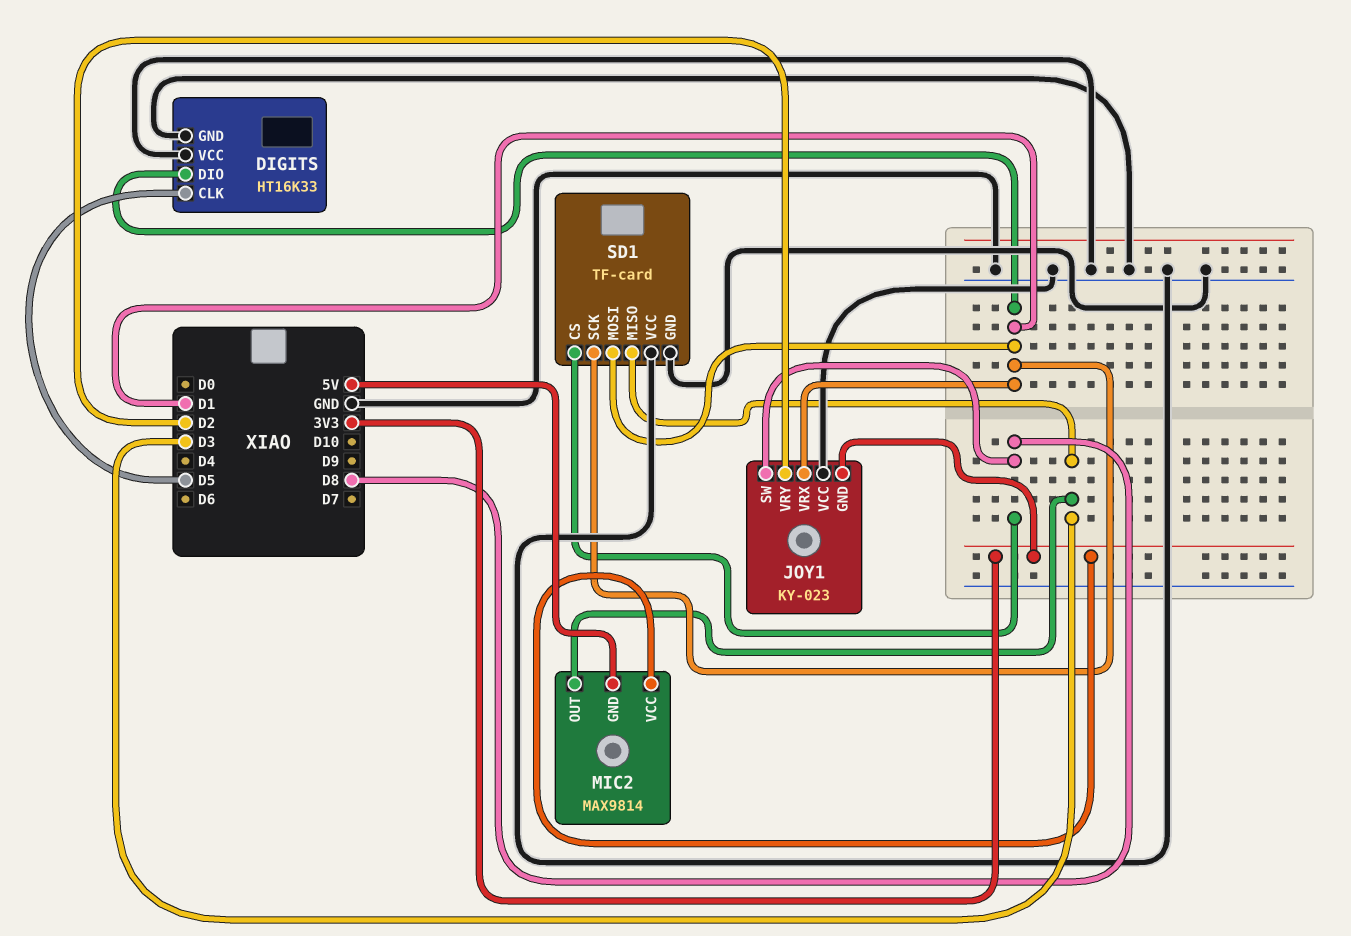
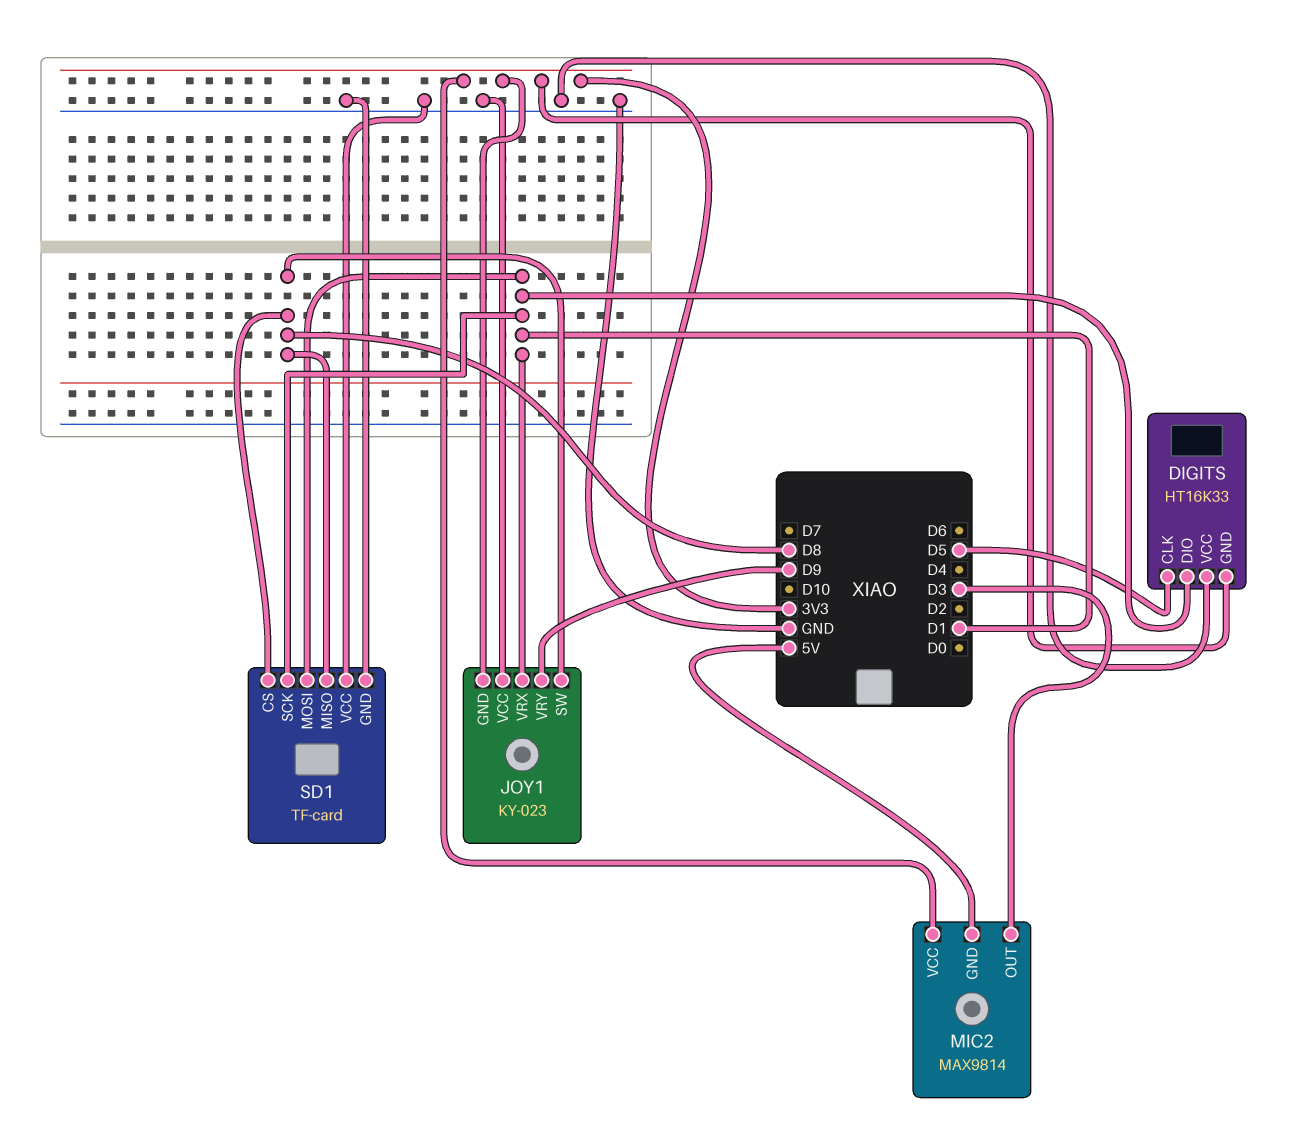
DIGITS pin GND: GND -> 3V3
JOY1 pin VRY: D2 -> D9
SD1 pin MISO: D3 -> D8

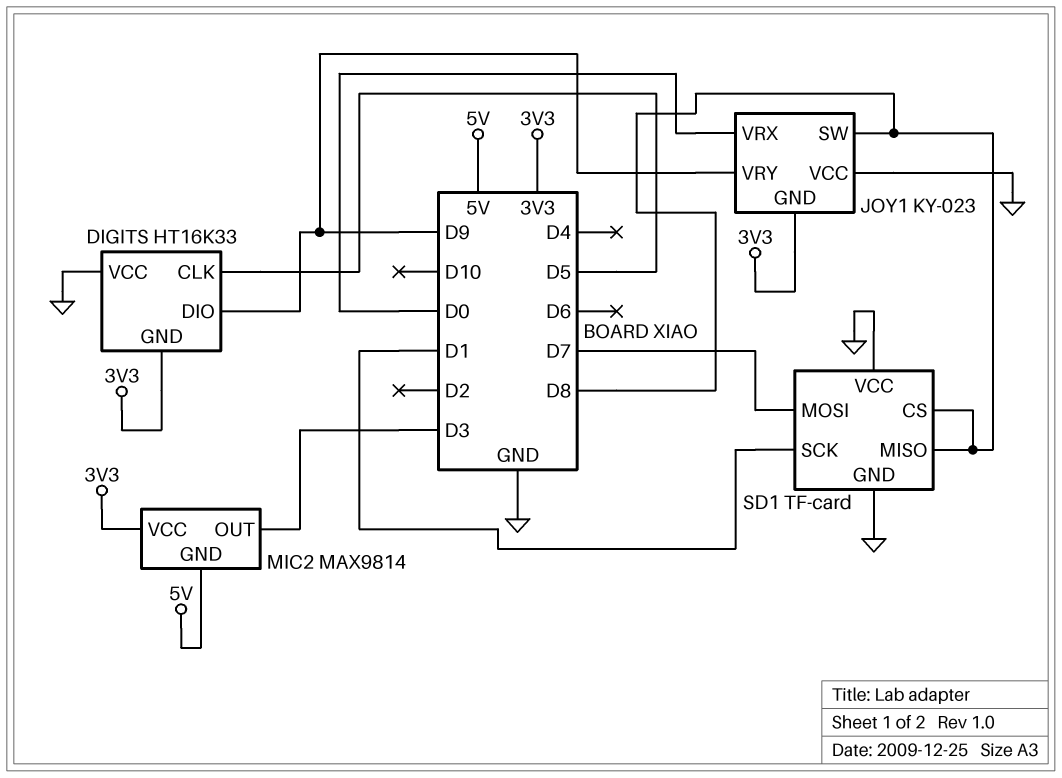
DIGITS pin DIO: D1 -> D9
JOY1 pin VRX: D1 -> D0
SD1 pin MOSI: D1 -> D7

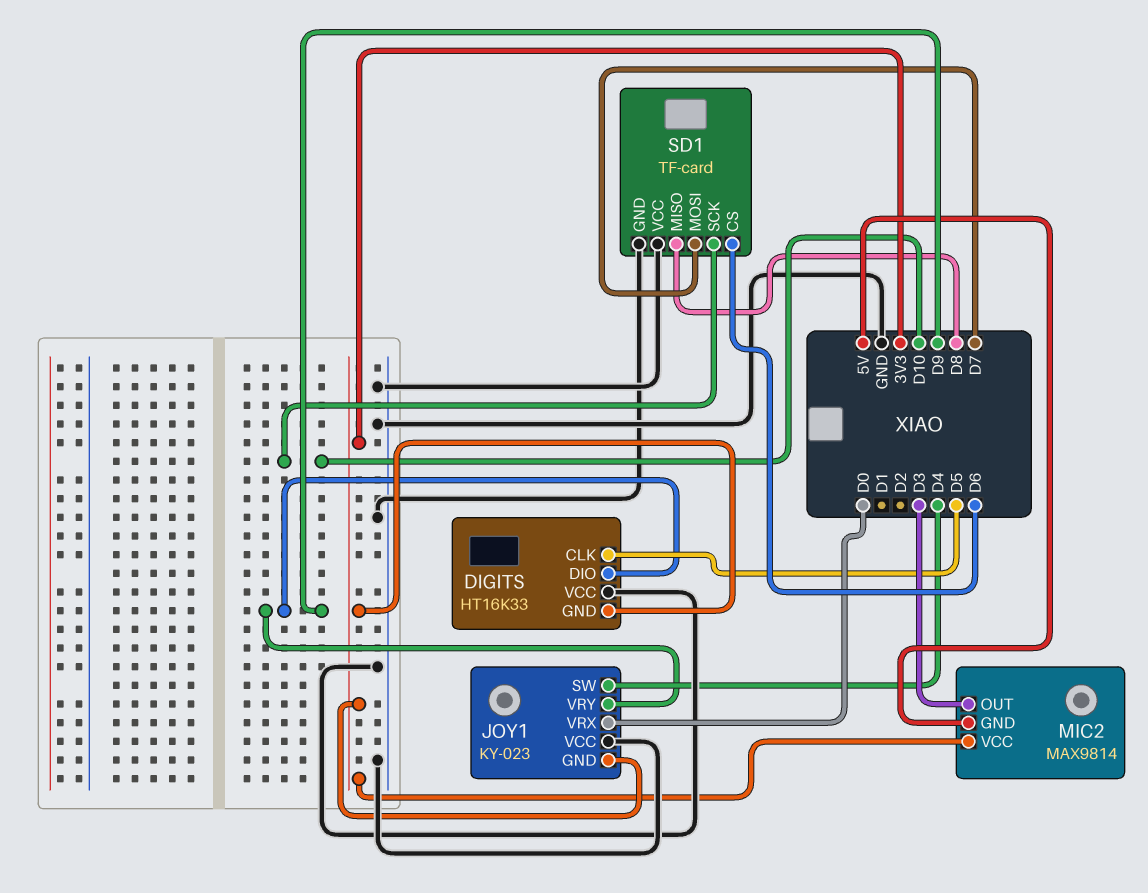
JOY1 pin SW: D8 -> D4
SD1 pin CS: D8 -> D6
SD1 pin SCK: D1 -> D10

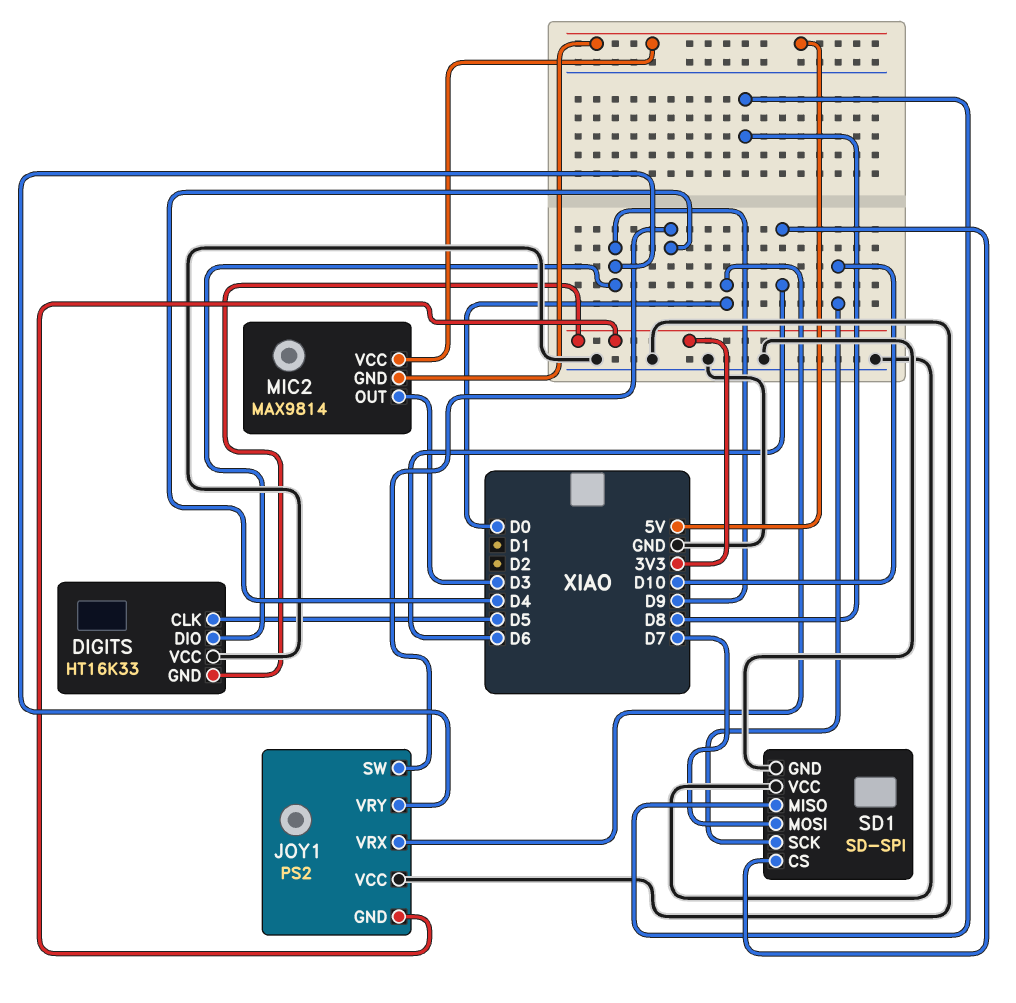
JOY1: KY-023 -> PS2
MIC2 pin VCC: 3V3 -> 5V
SD1: TF-card -> SD-SPI

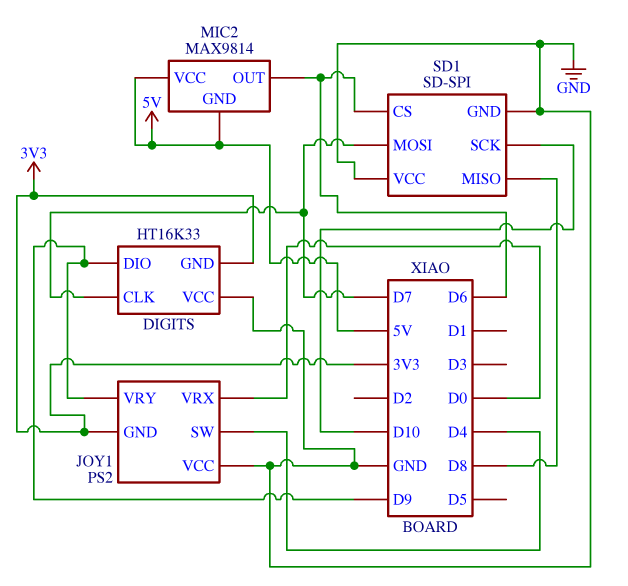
DIGITS pin CLK: D5 -> D7
MIC2 pin OUT: D3 -> D6

